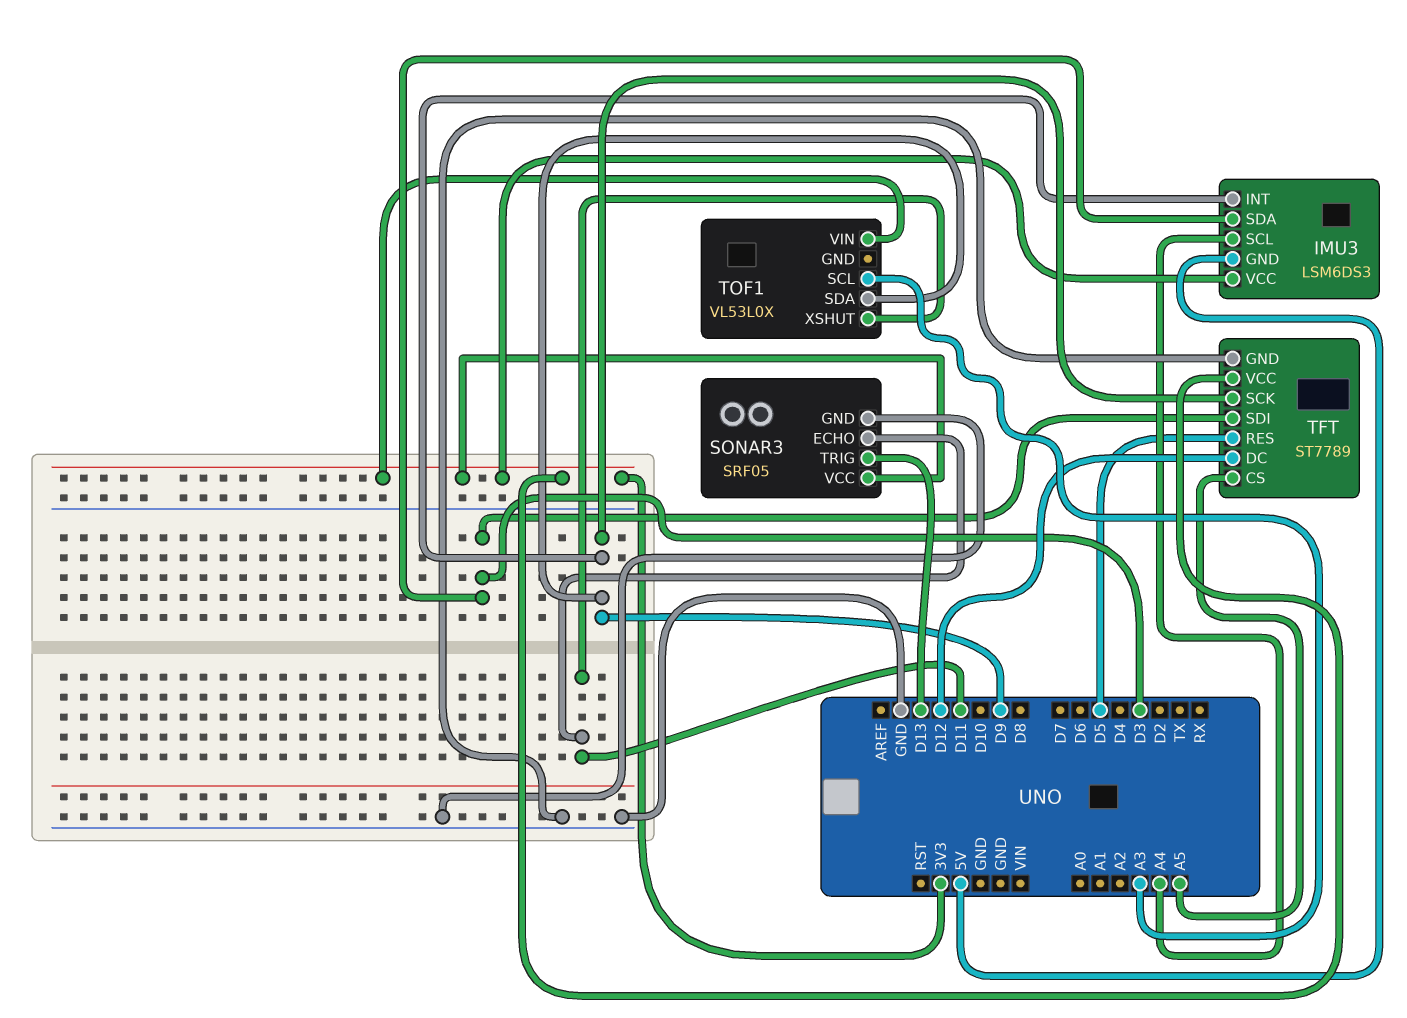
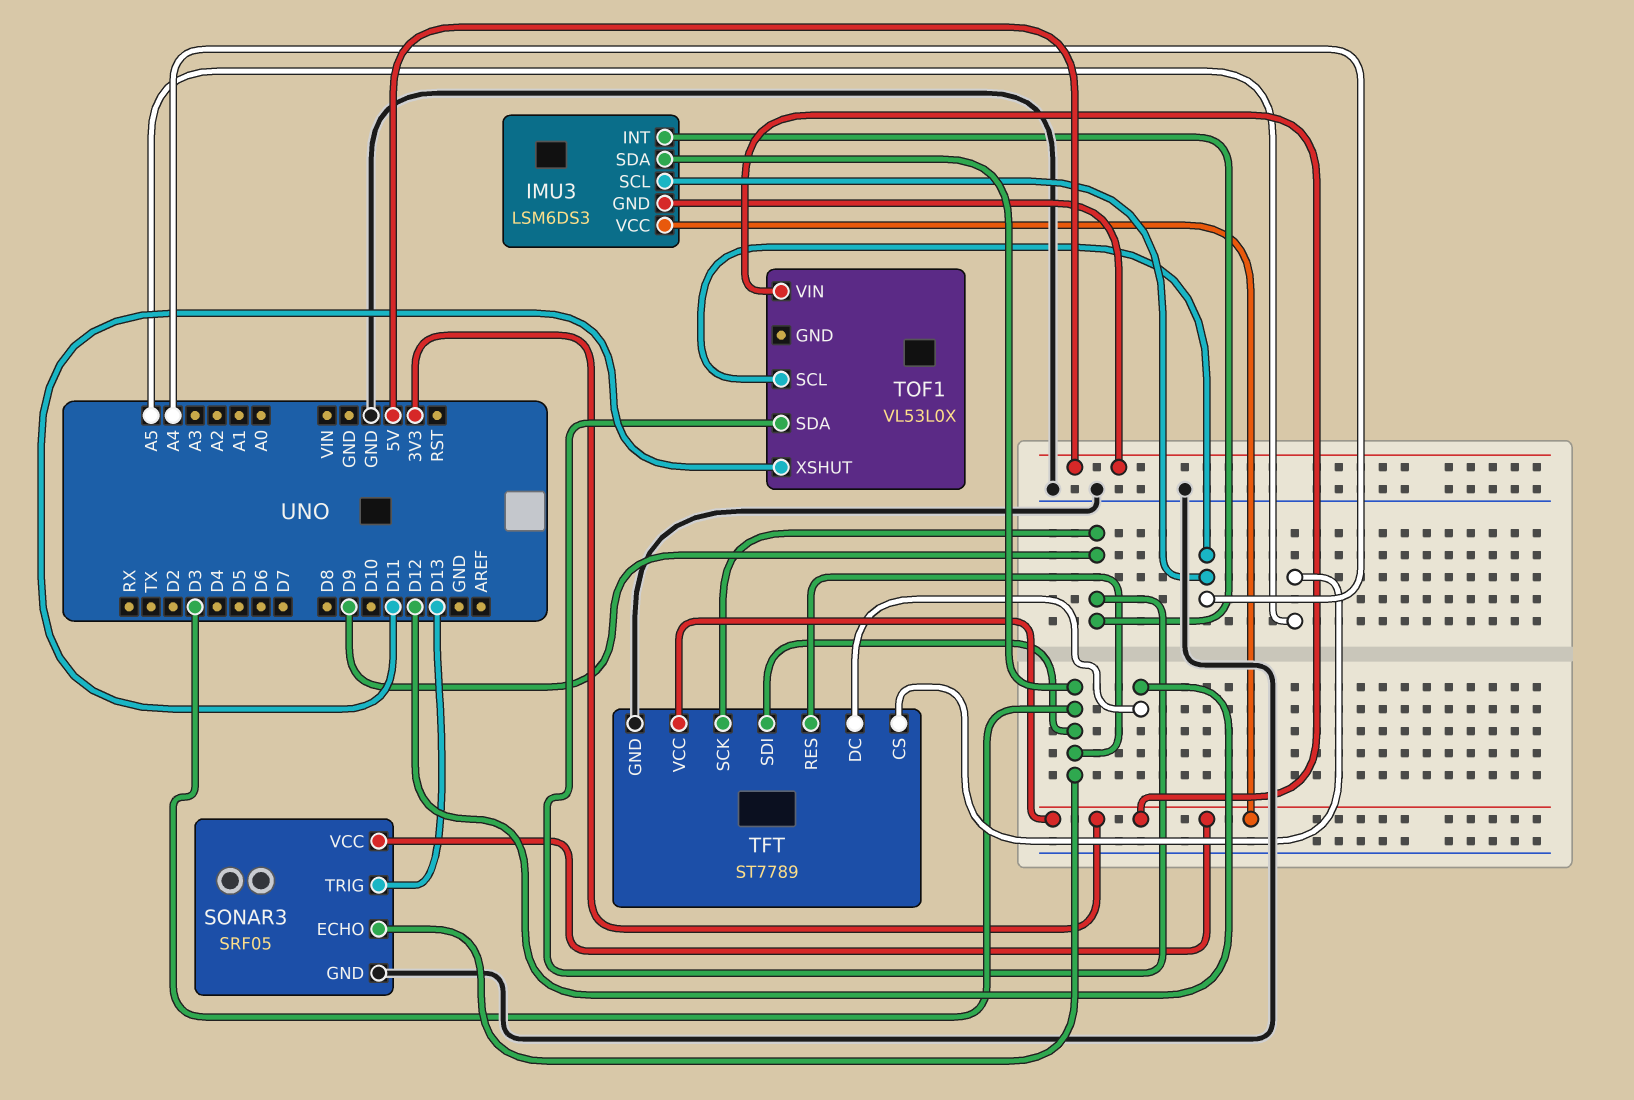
SONAR3 pin ECHO: D11 -> D3
TFT pin RES: D5 -> D3
TOF1 pin SCL: A3 -> A4

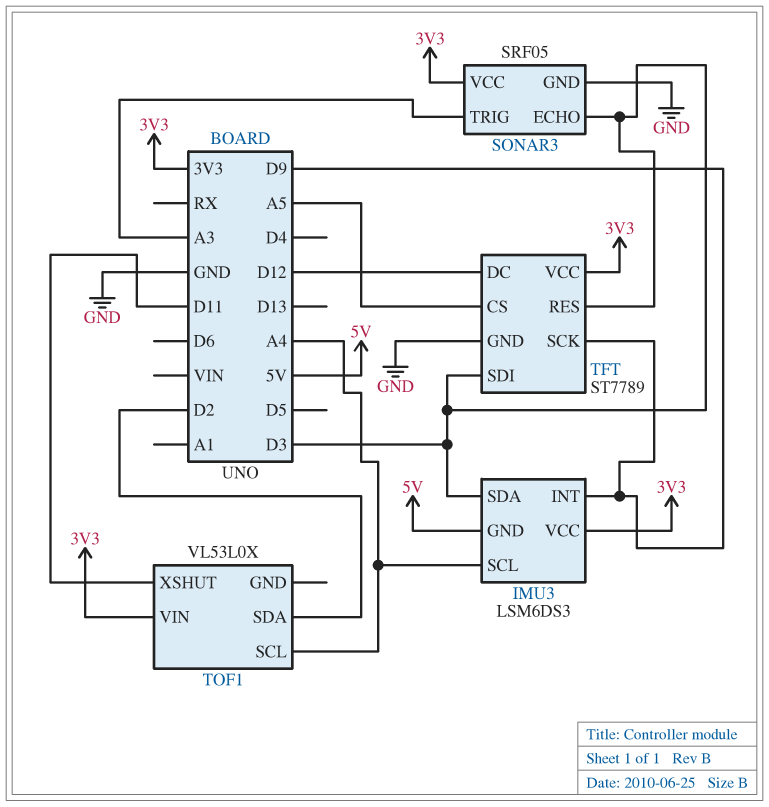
SONAR3 pin TRIG: D13 -> A3
TOF1 pin SDA: D9 -> D2

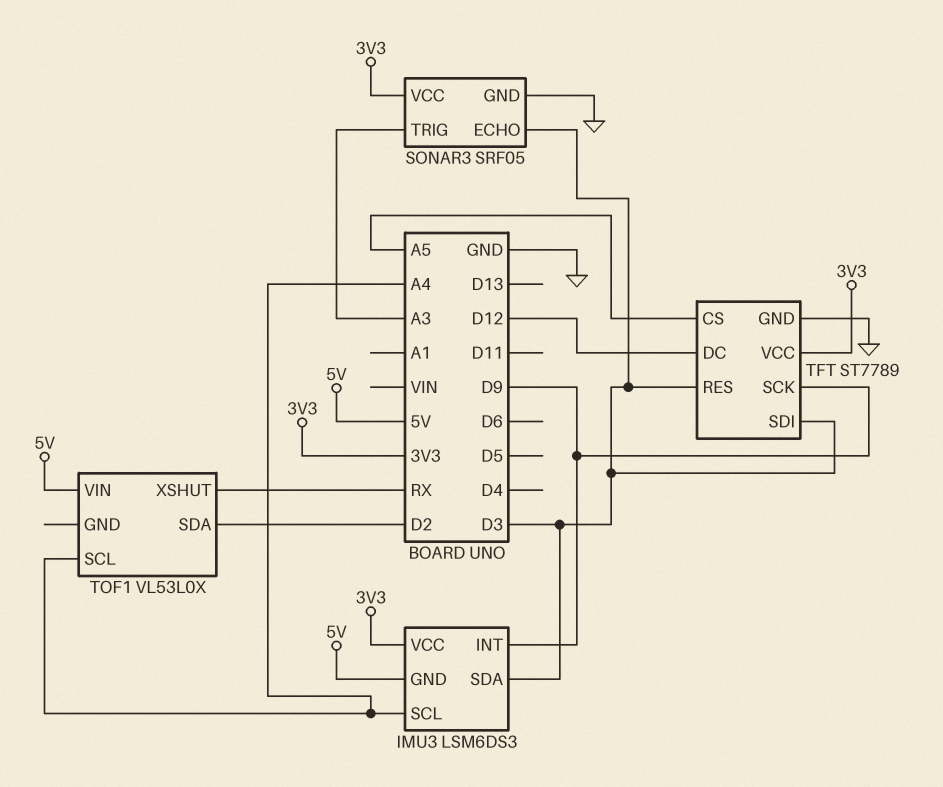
TOF1 pin VIN: 3V3 -> 5V
TOF1 pin XSHUT: D11 -> RX

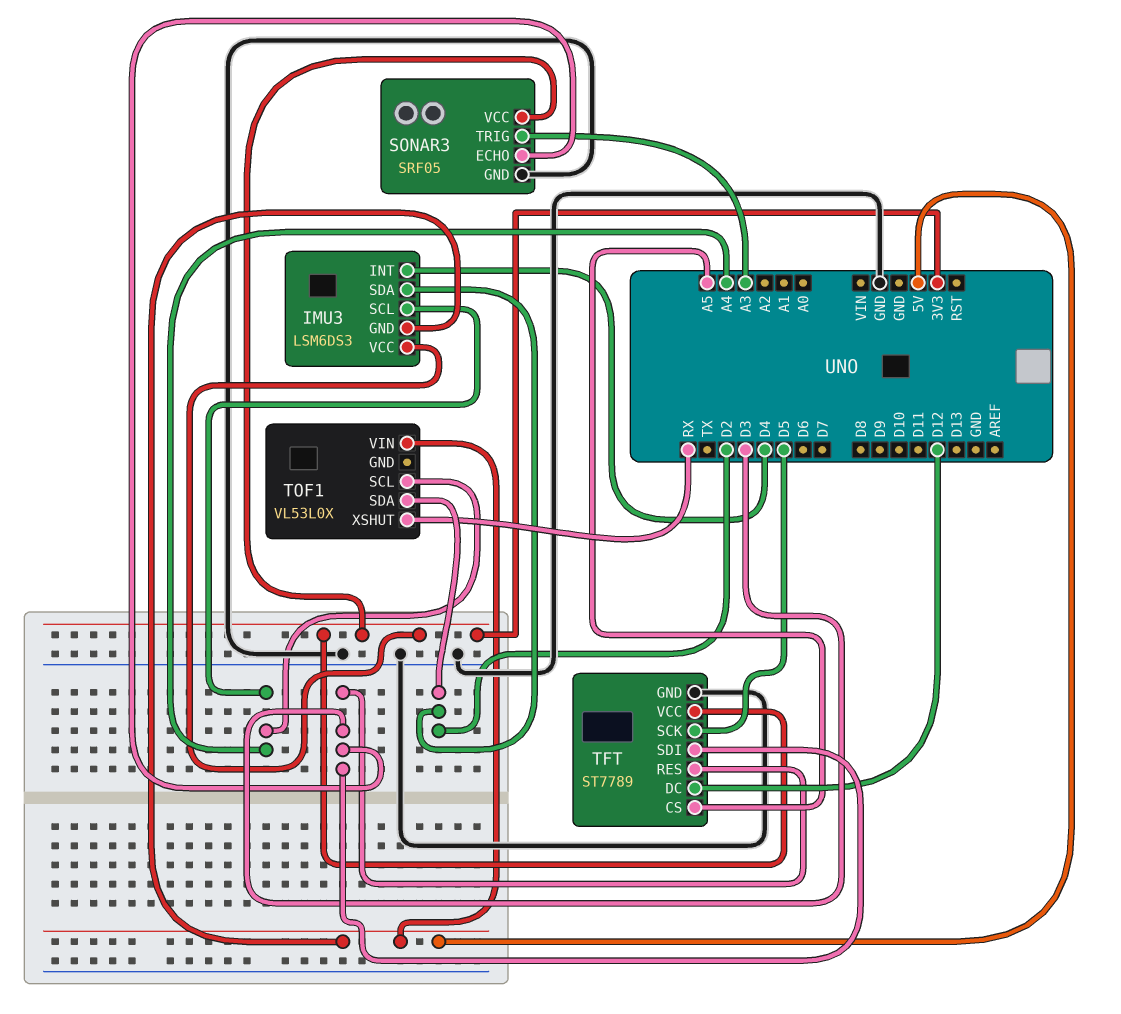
IMU3 pin INT: D9 -> D4
IMU3 pin SDA: D3 -> D2
TFT pin SCK: D9 -> D5

